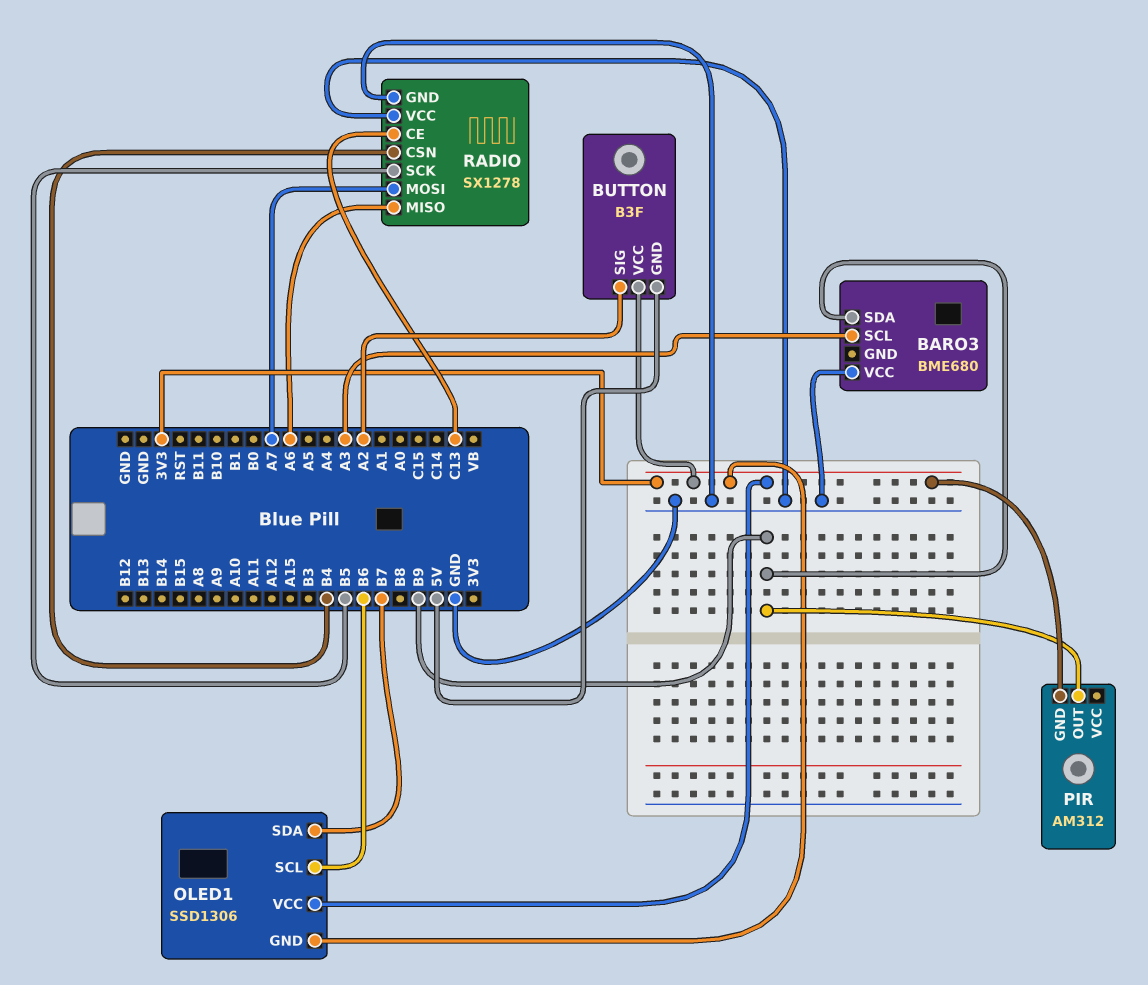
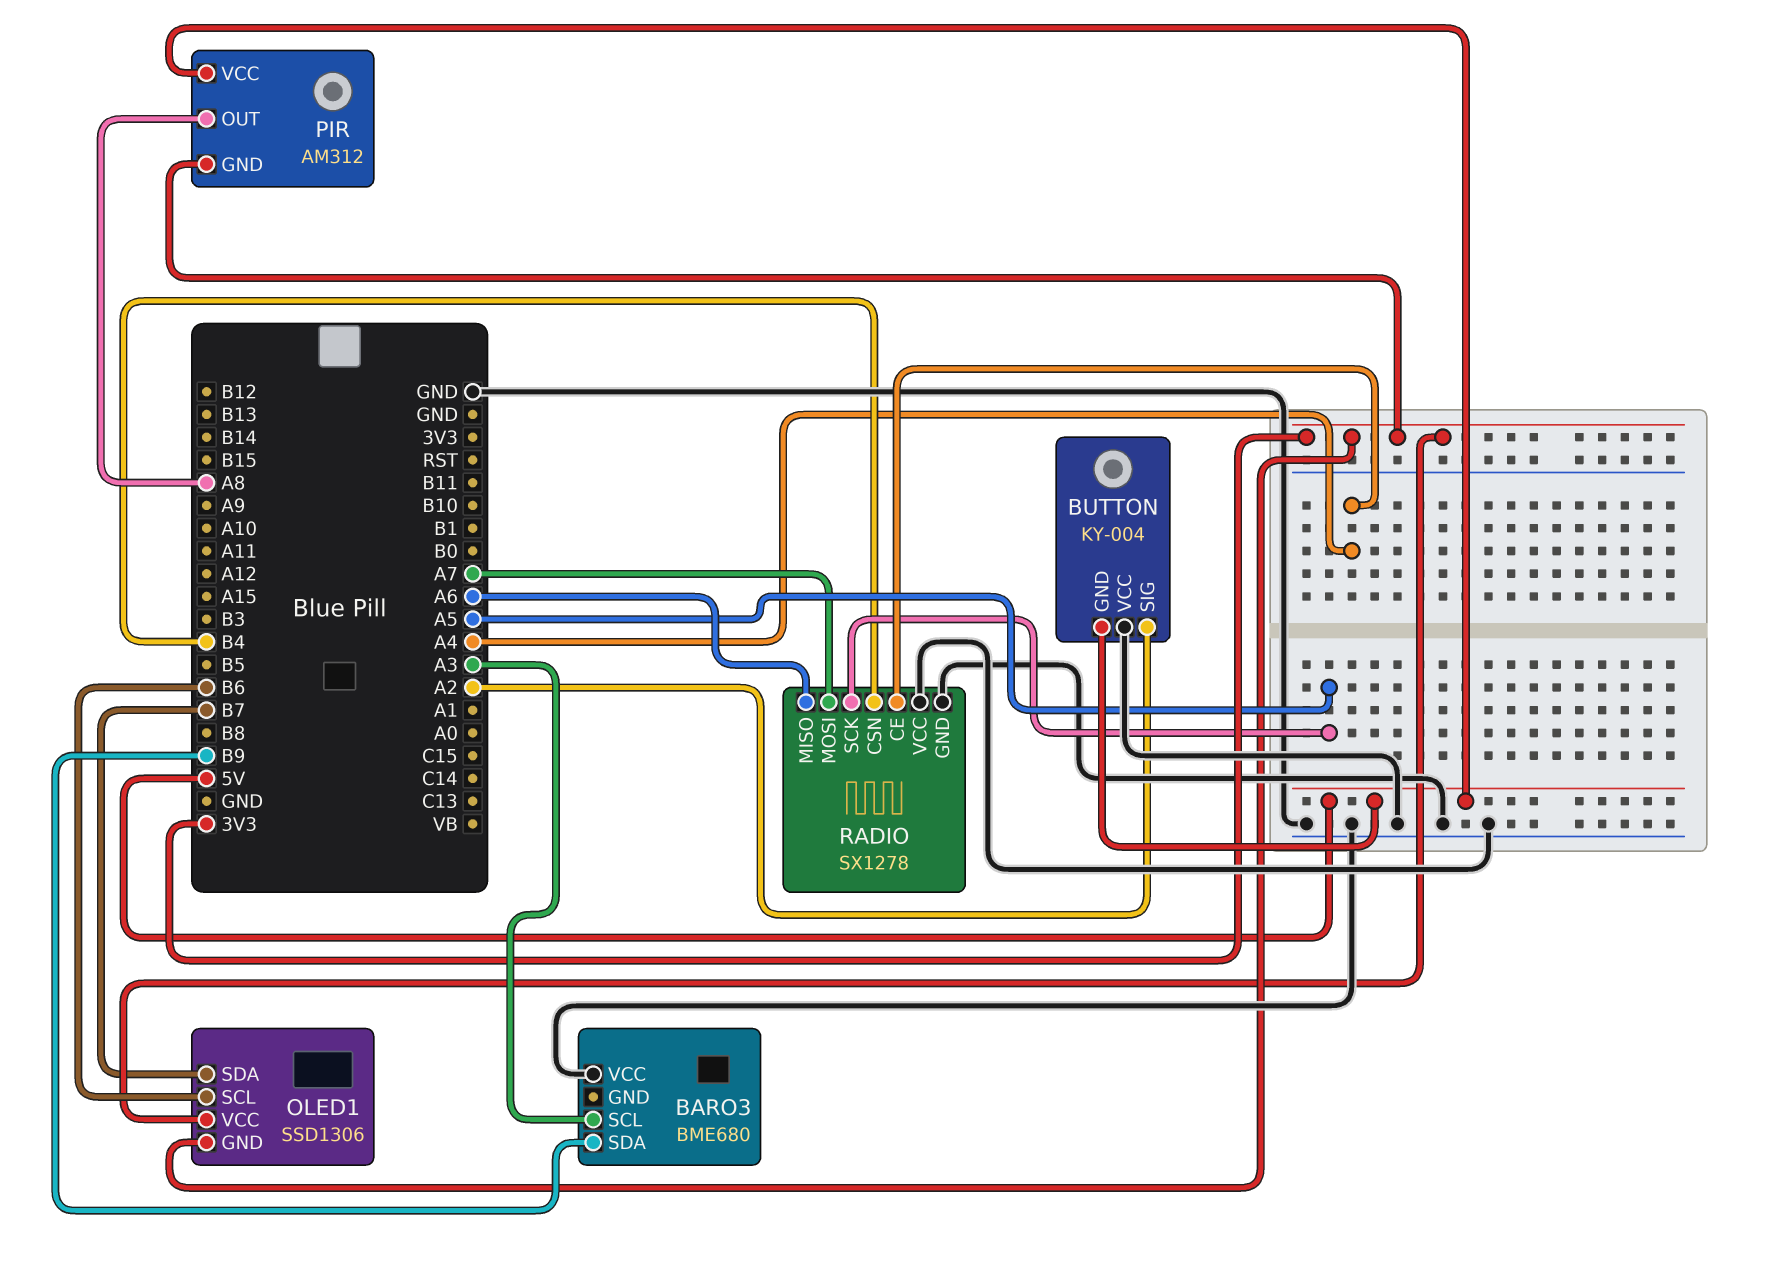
BUTTON: B3F -> KY-004
BUTTON pin VCC: 3V3 -> GND
PIR pin OUT: B9 -> A8
PIR pin VCC: none -> 5V
RADIO pin CE: C13 -> A4
RADIO pin SCK: B5 -> A5

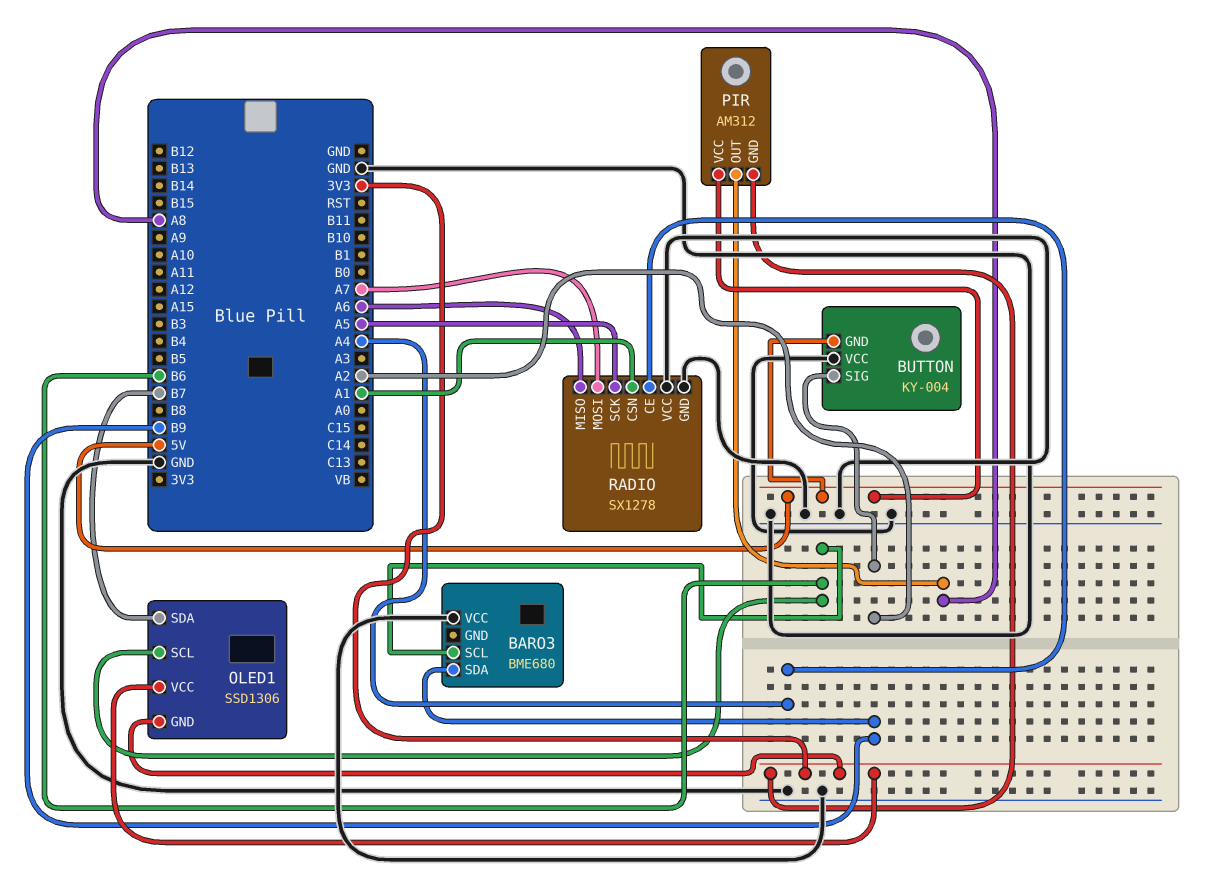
BARO3 pin SCL: A3 -> B6
RADIO pin CSN: B4 -> A1

